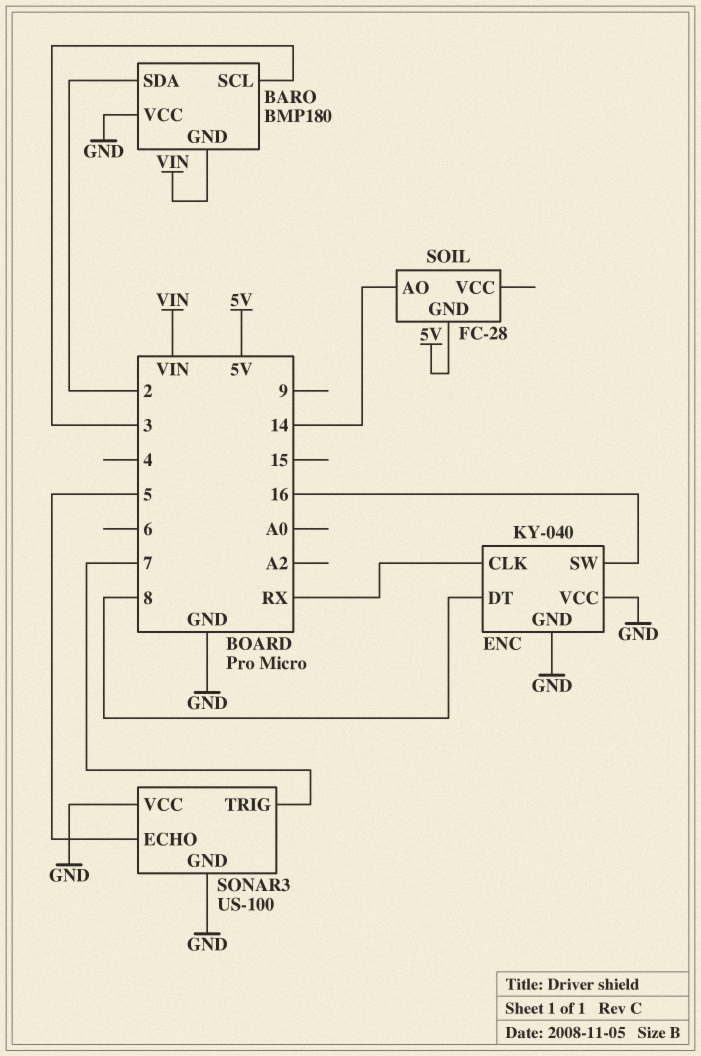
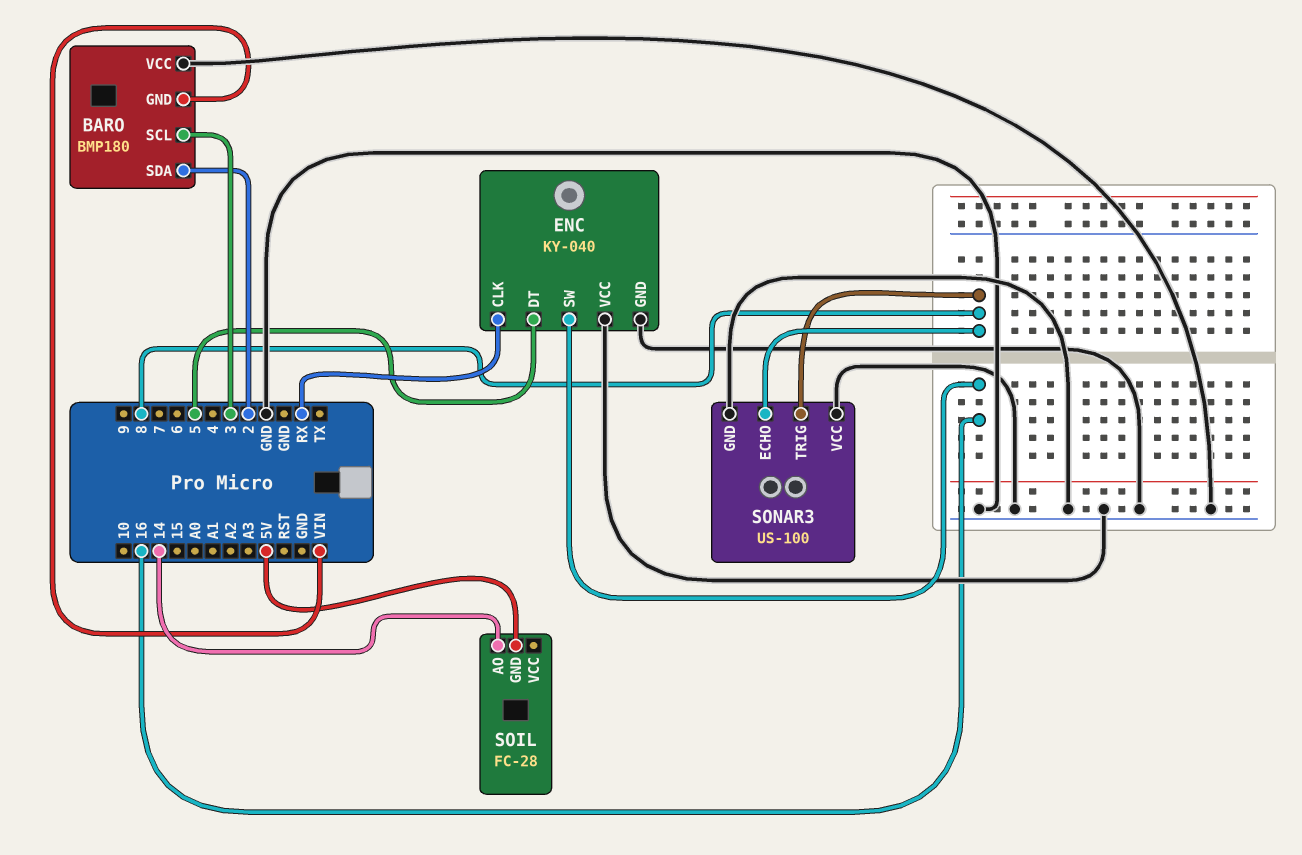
ENC pin DT: 8 -> 5
SONAR3 pin ECHO: 5 -> 8
SONAR3 pin TRIG: 7 -> 8

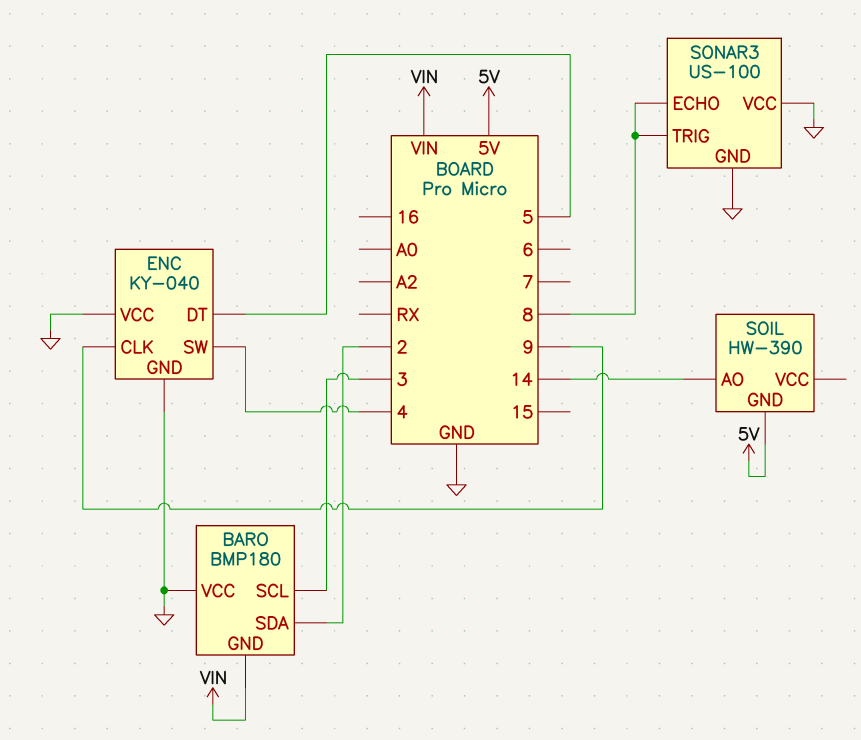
ENC pin CLK: RX -> 9
ENC pin SW: 16 -> 4
SOIL: FC-28 -> HW-390

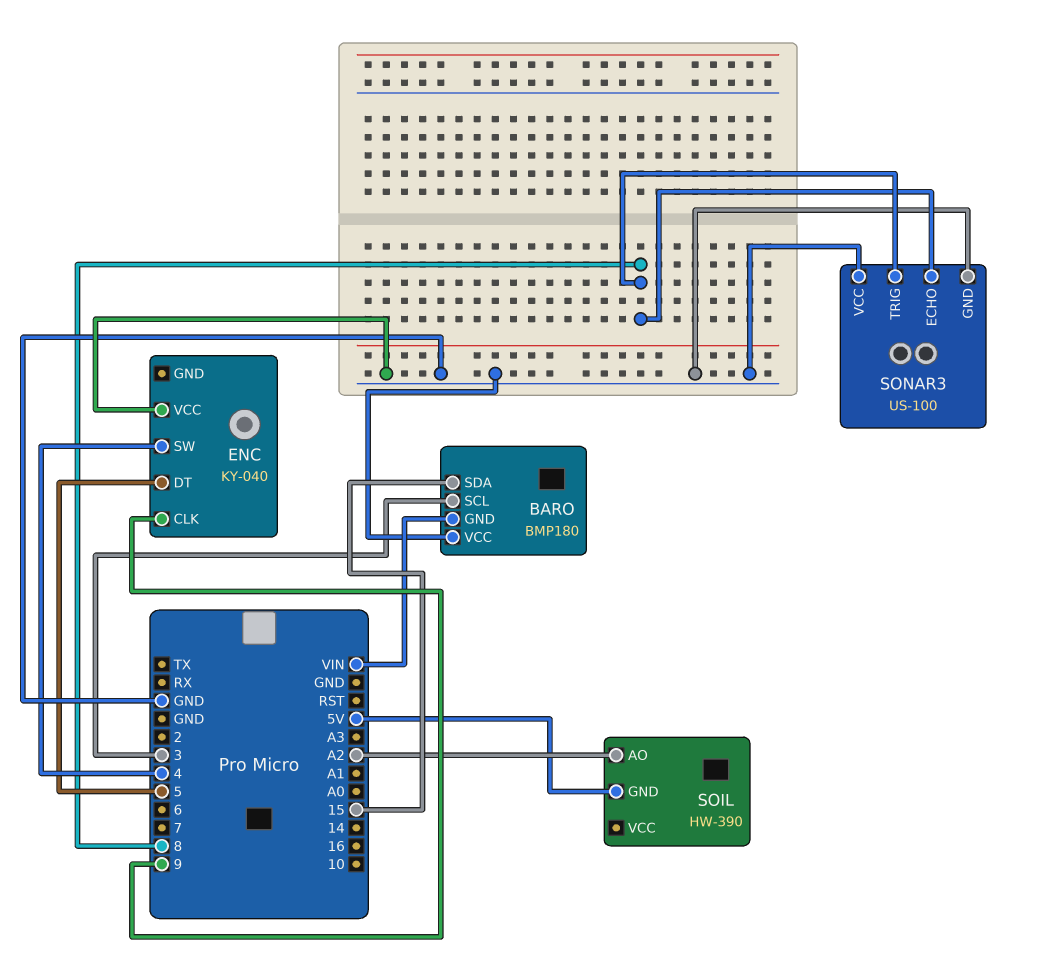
BARO pin SDA: 2 -> 15
ENC pin GND: GND -> none
SOIL pin AO: 14 -> A2

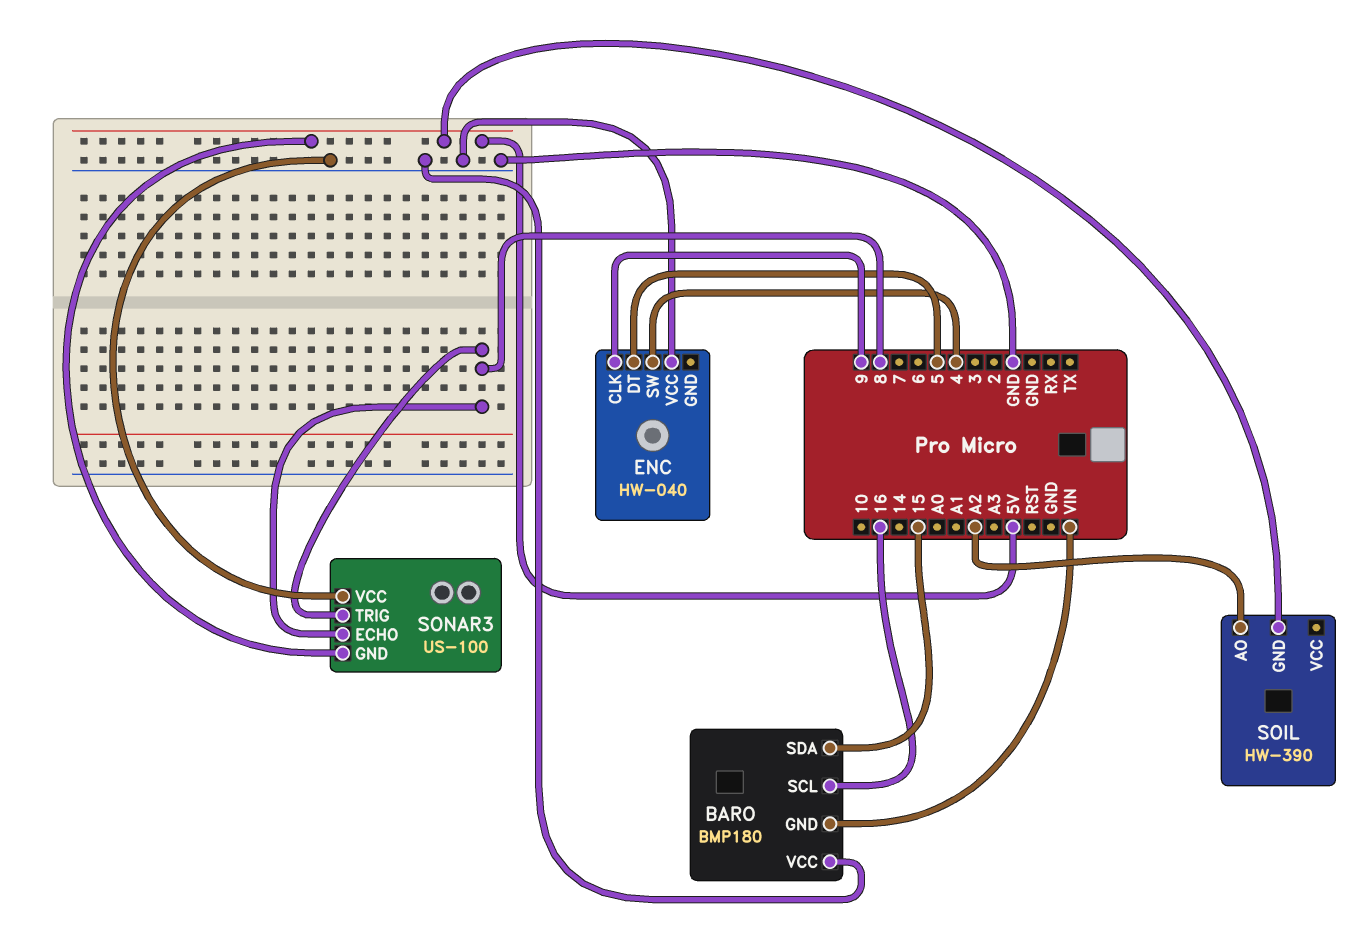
BARO pin SCL: 3 -> 16
ENC: KY-040 -> HW-040
SONAR3 pin GND: GND -> 5V

